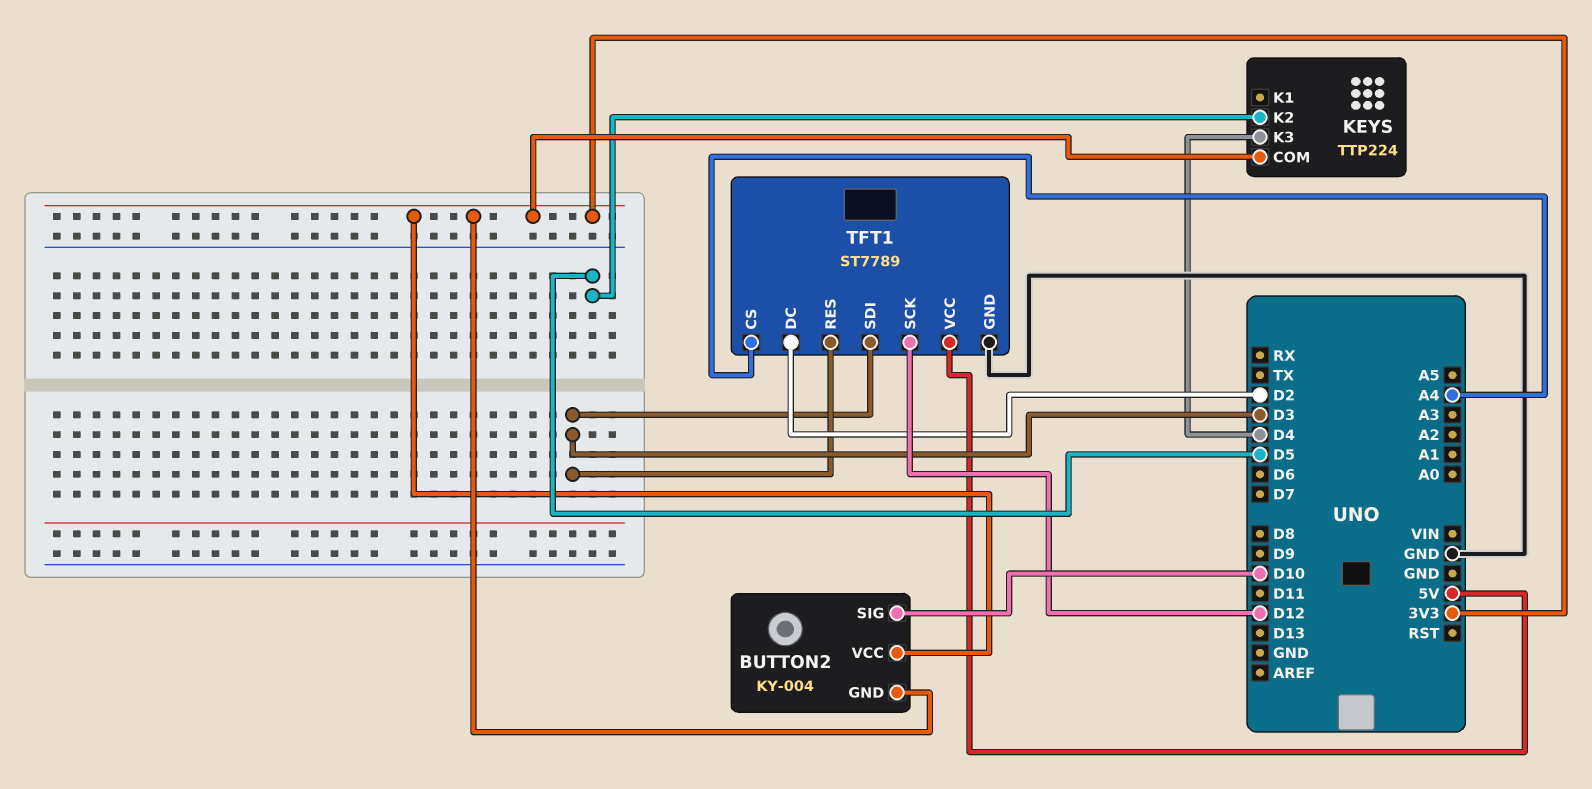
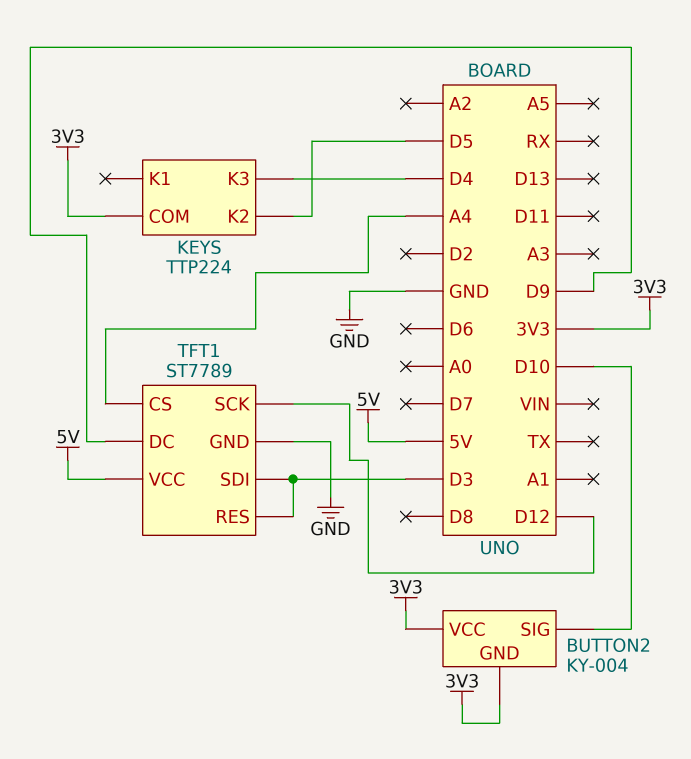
TFT1 pin DC: D2 -> D9

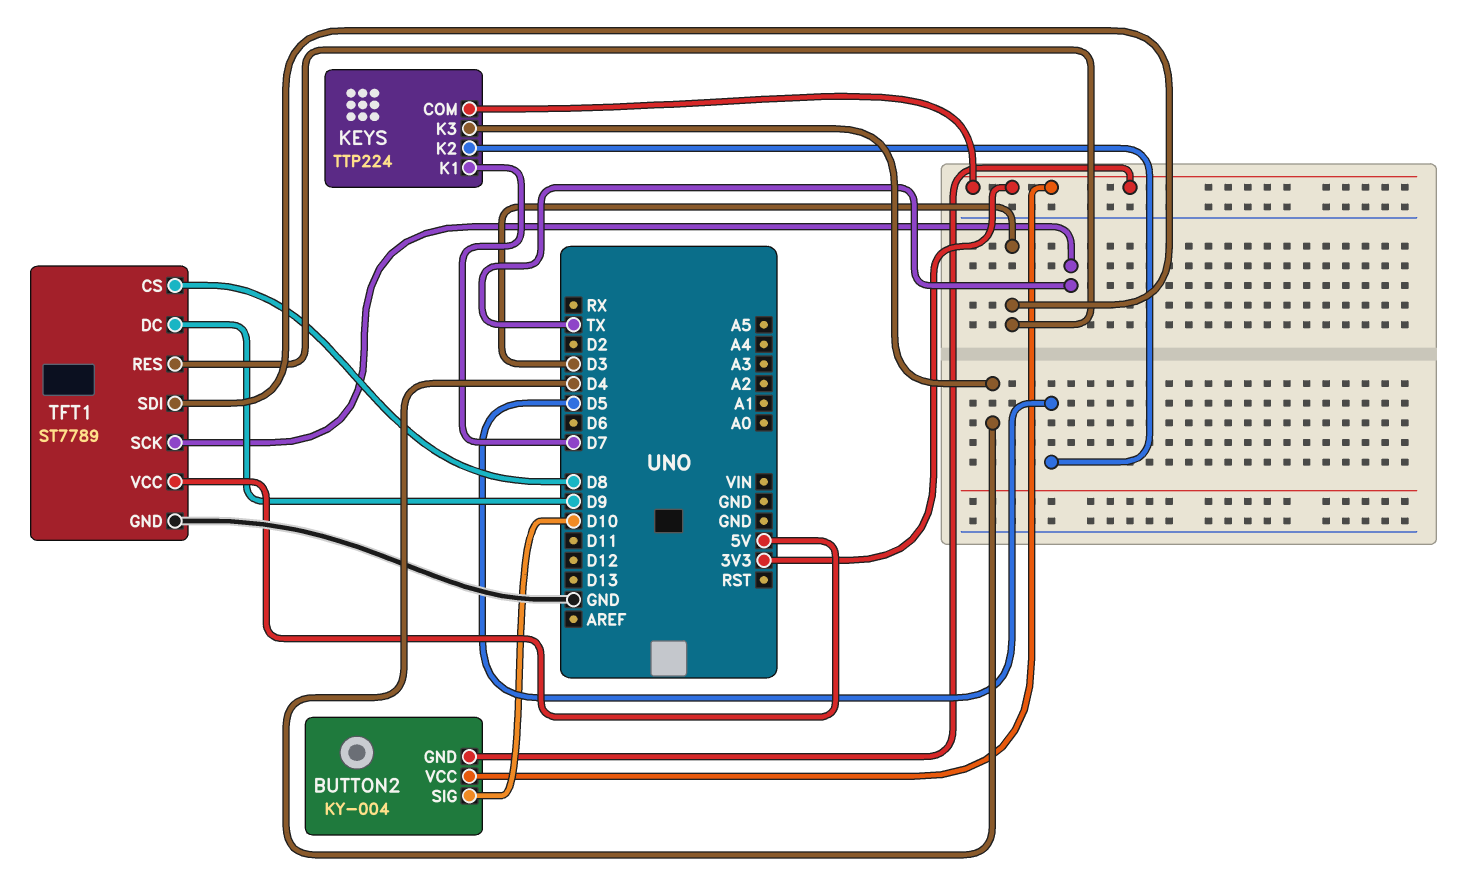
KEYS pin K1: none -> D7
TFT1 pin CS: A4 -> D8
TFT1 pin SCK: D12 -> TX

